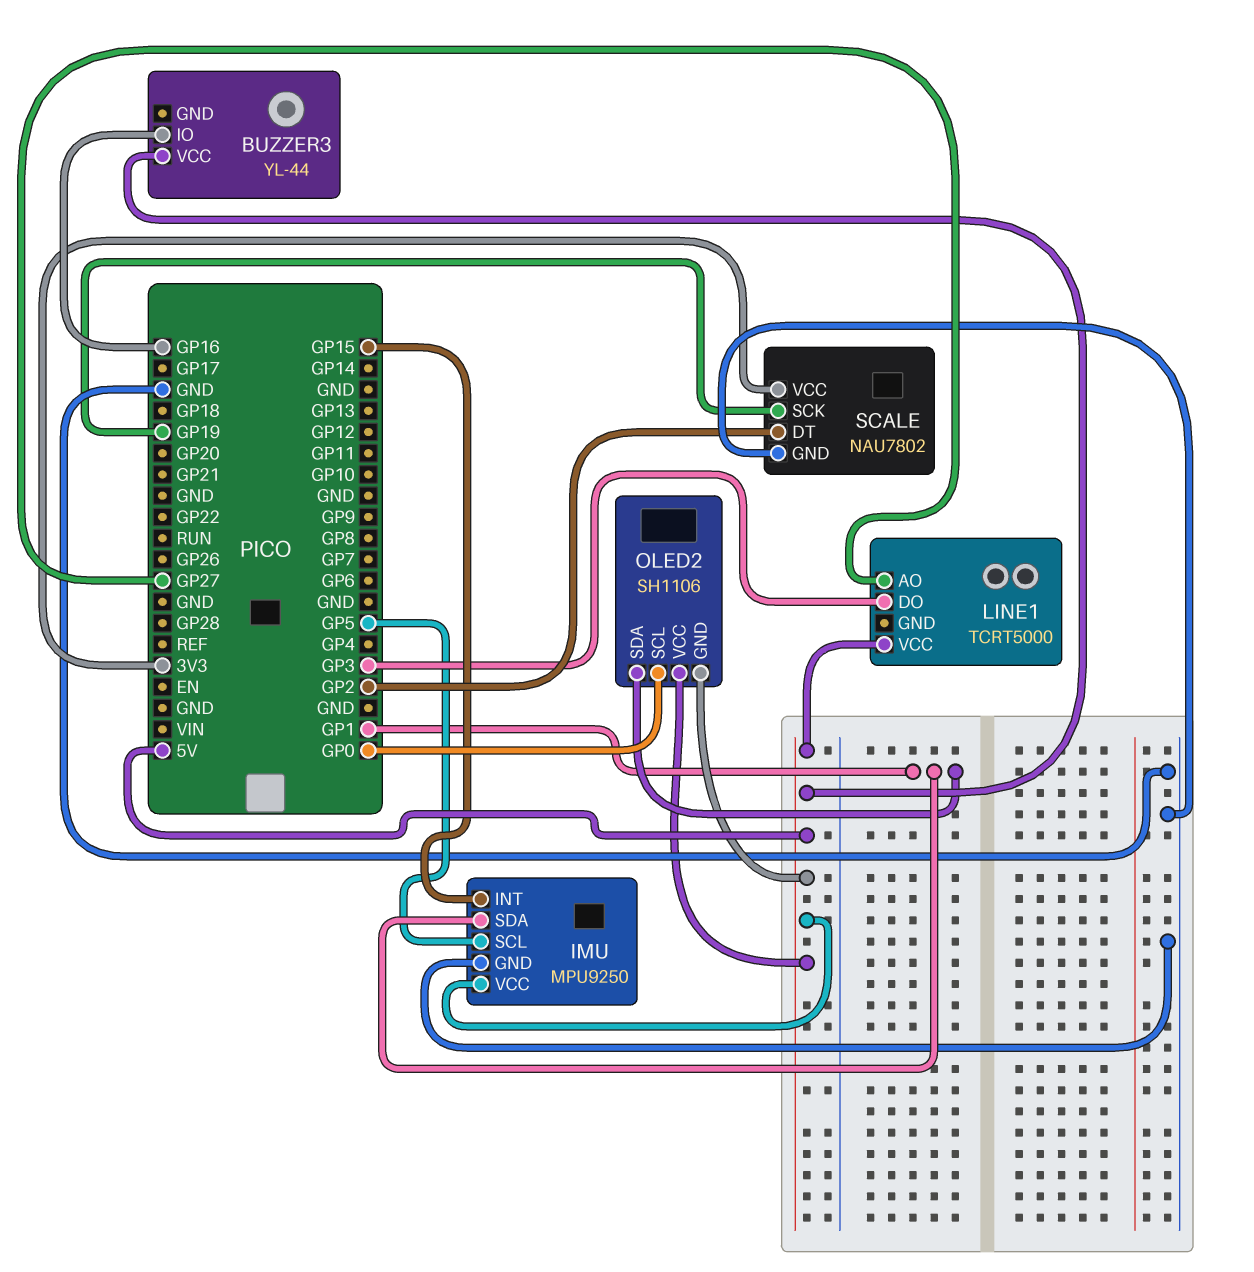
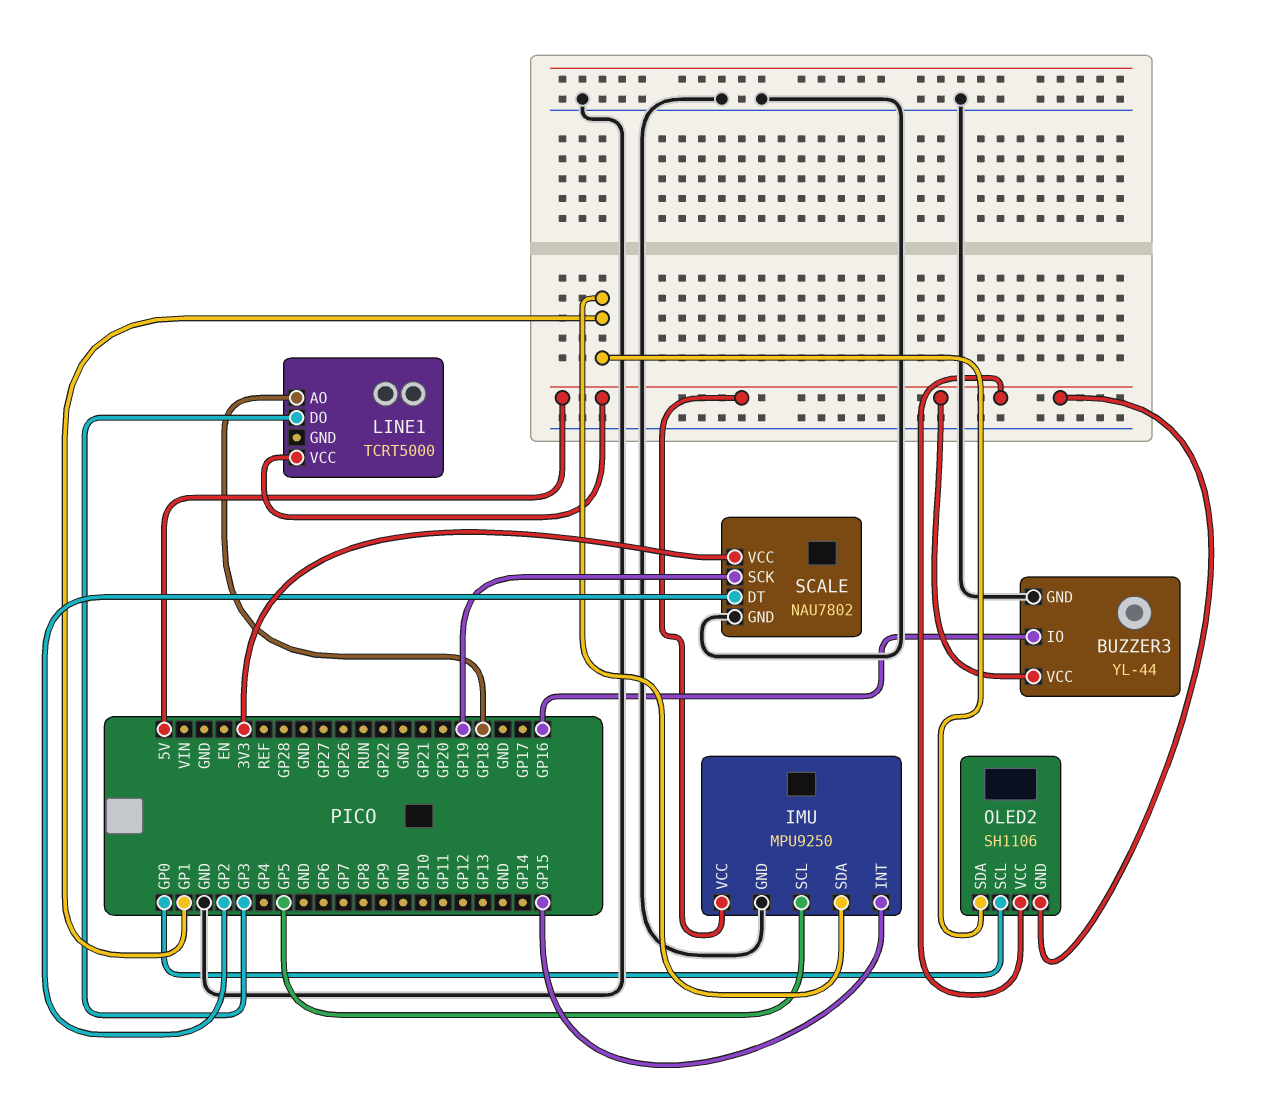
BUZZER3 pin GND: none -> GND
LINE1 pin AO: GP27 -> GP18

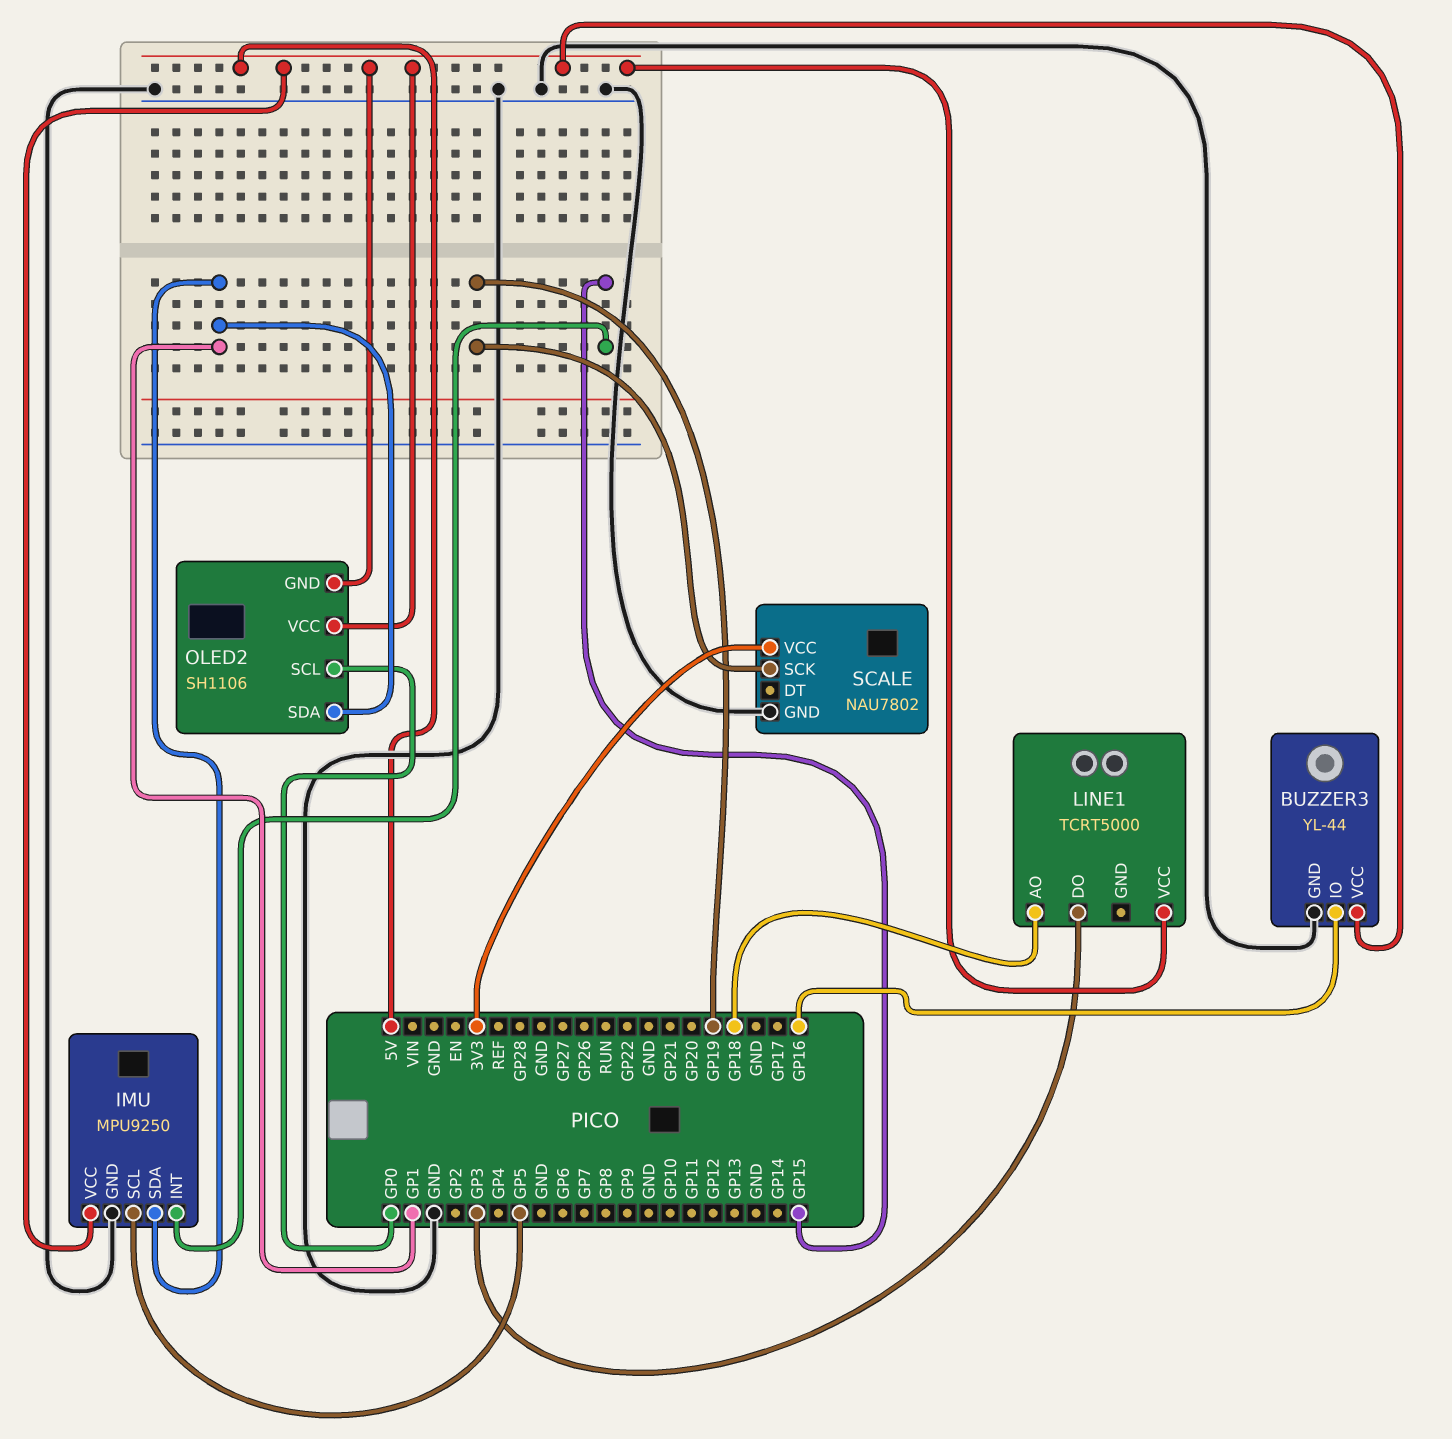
SCALE pin DT: GP2 -> none

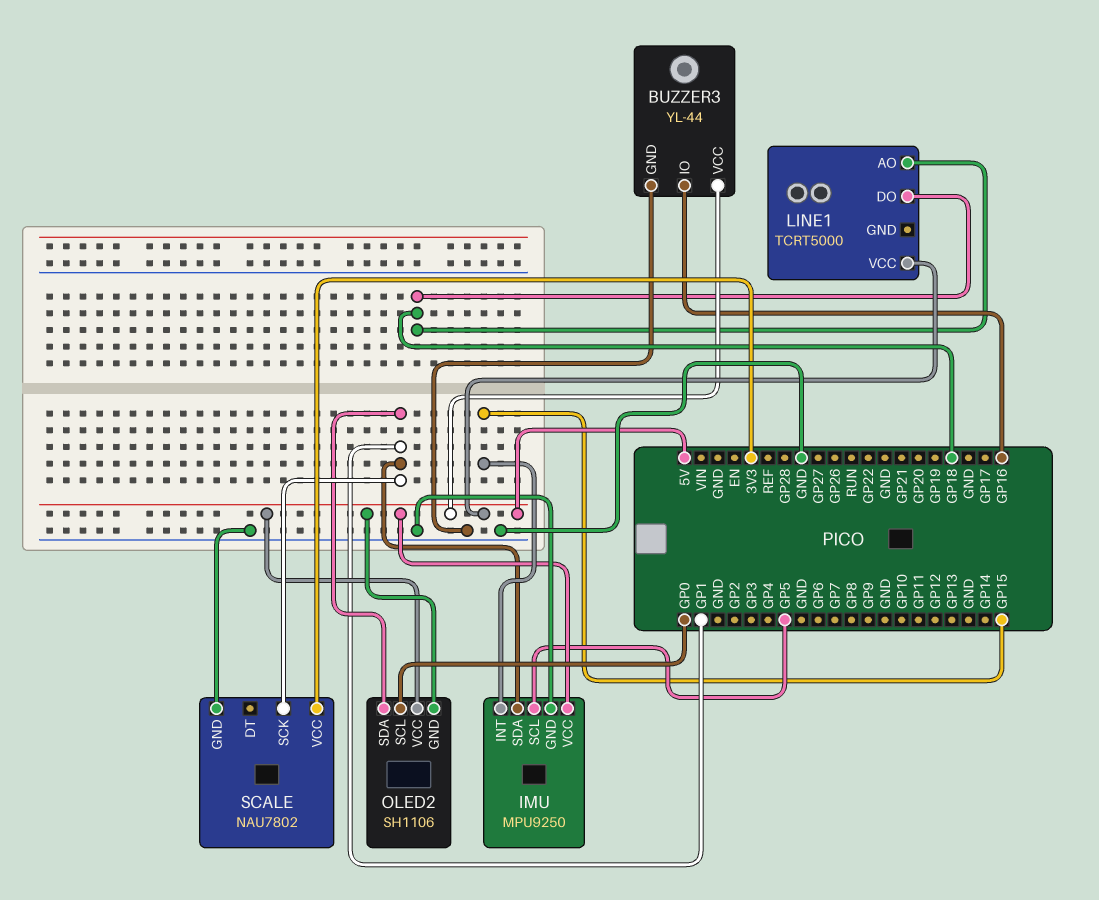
LINE1 pin DO: GP3 -> GP18
SCALE pin SCK: GP19 -> GP1

